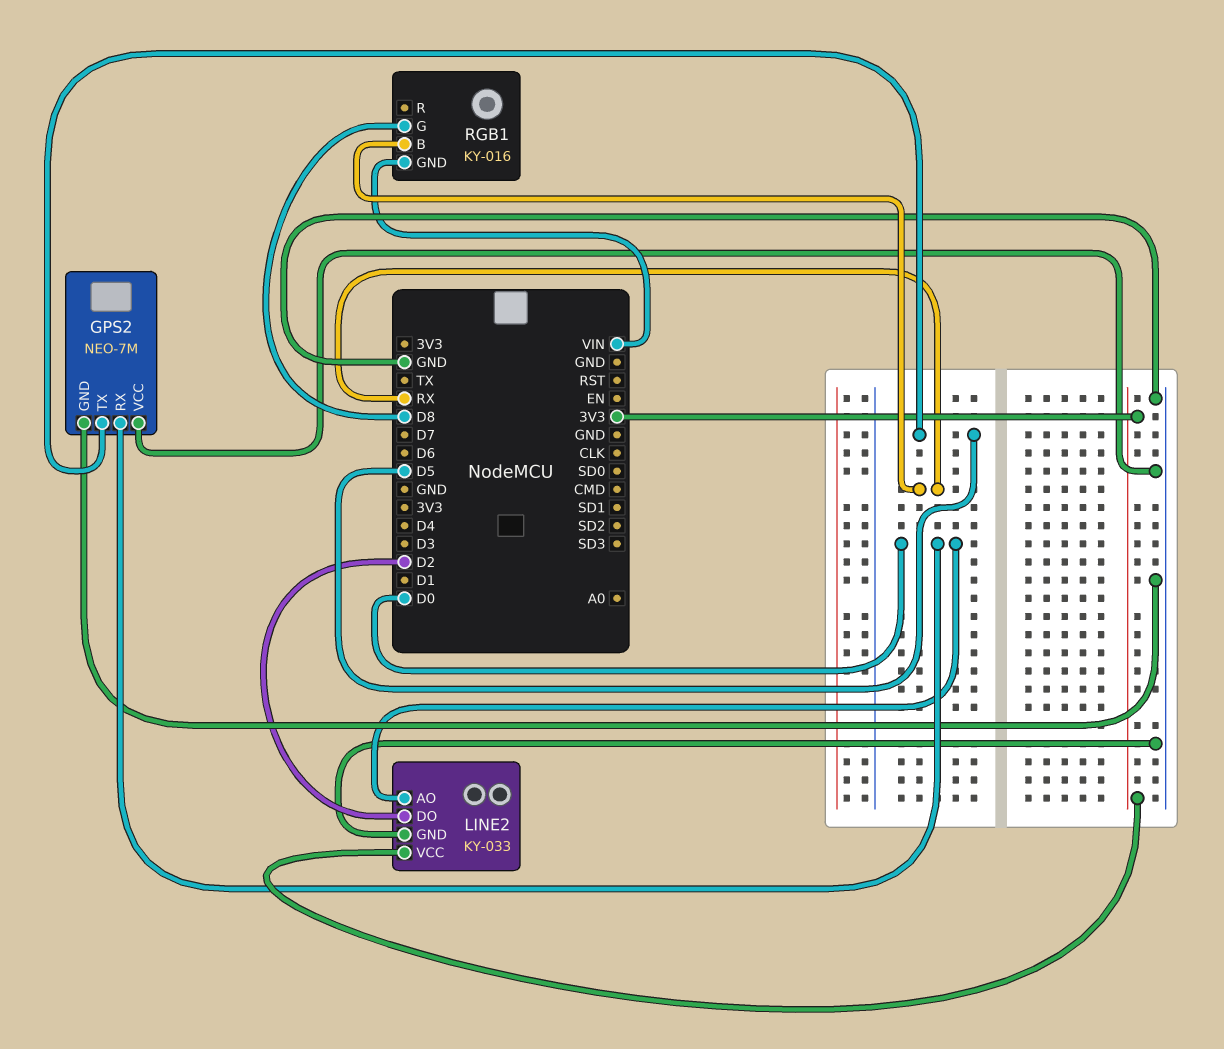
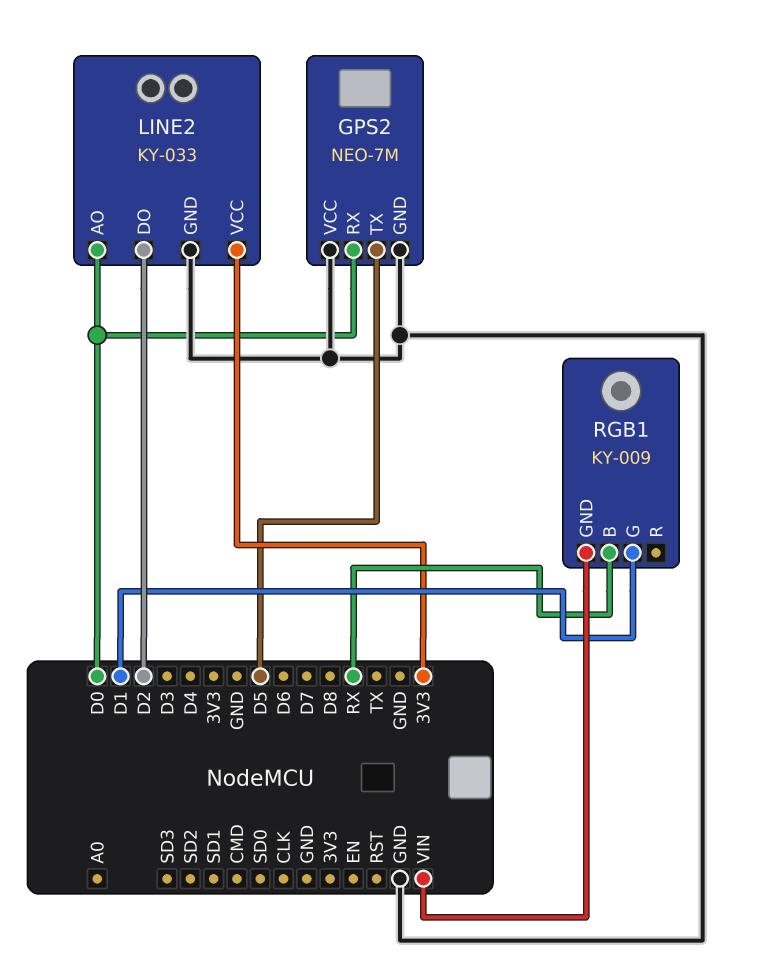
RGB1: KY-016 -> KY-009
RGB1 pin G: D8 -> D1

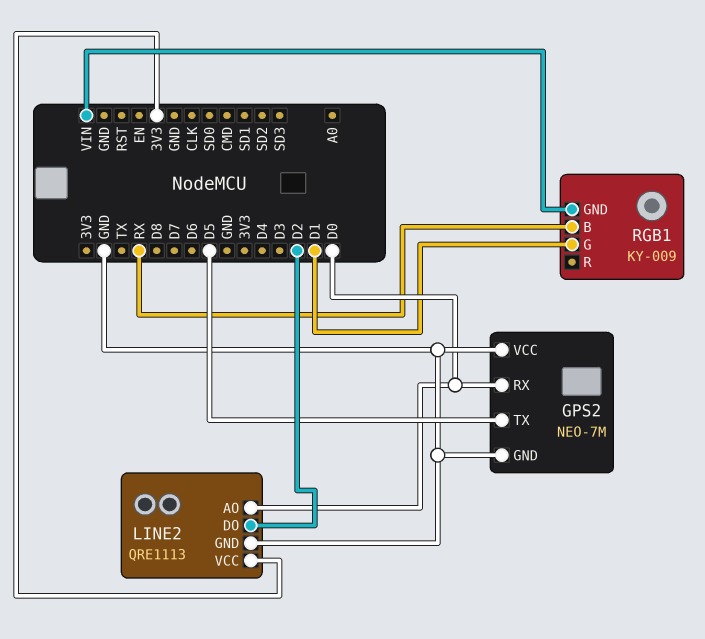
LINE2: KY-033 -> QRE1113

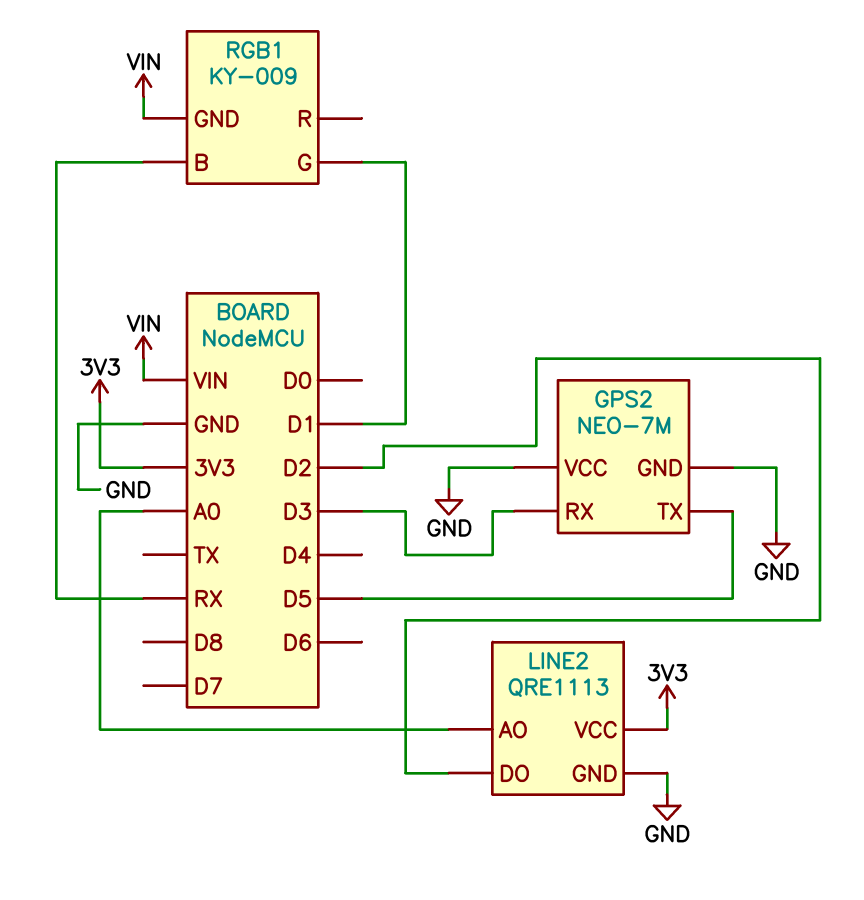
GPS2 pin RX: D0 -> D3
LINE2 pin AO: D0 -> A0

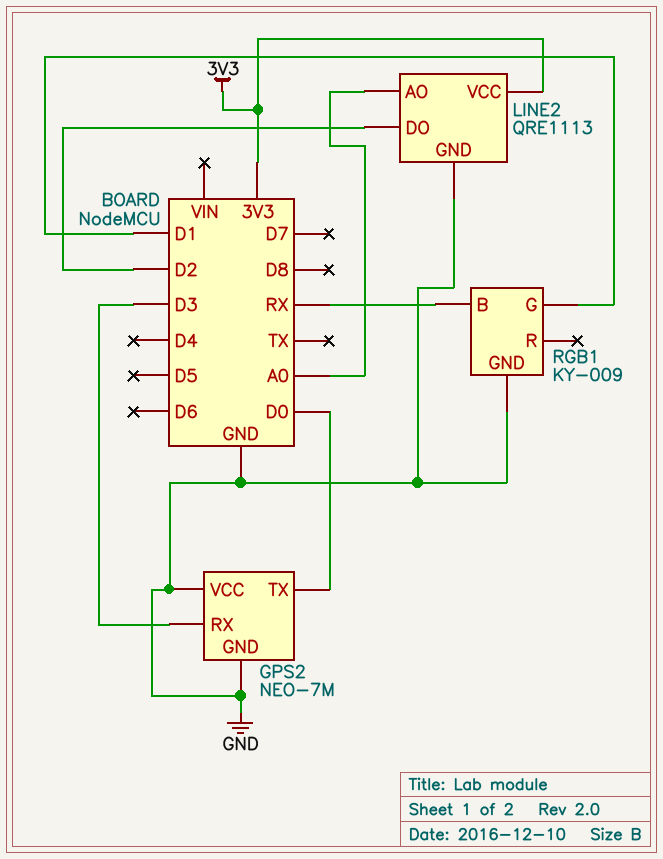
GPS2 pin TX: D5 -> D0
RGB1 pin GND: VIN -> GND

